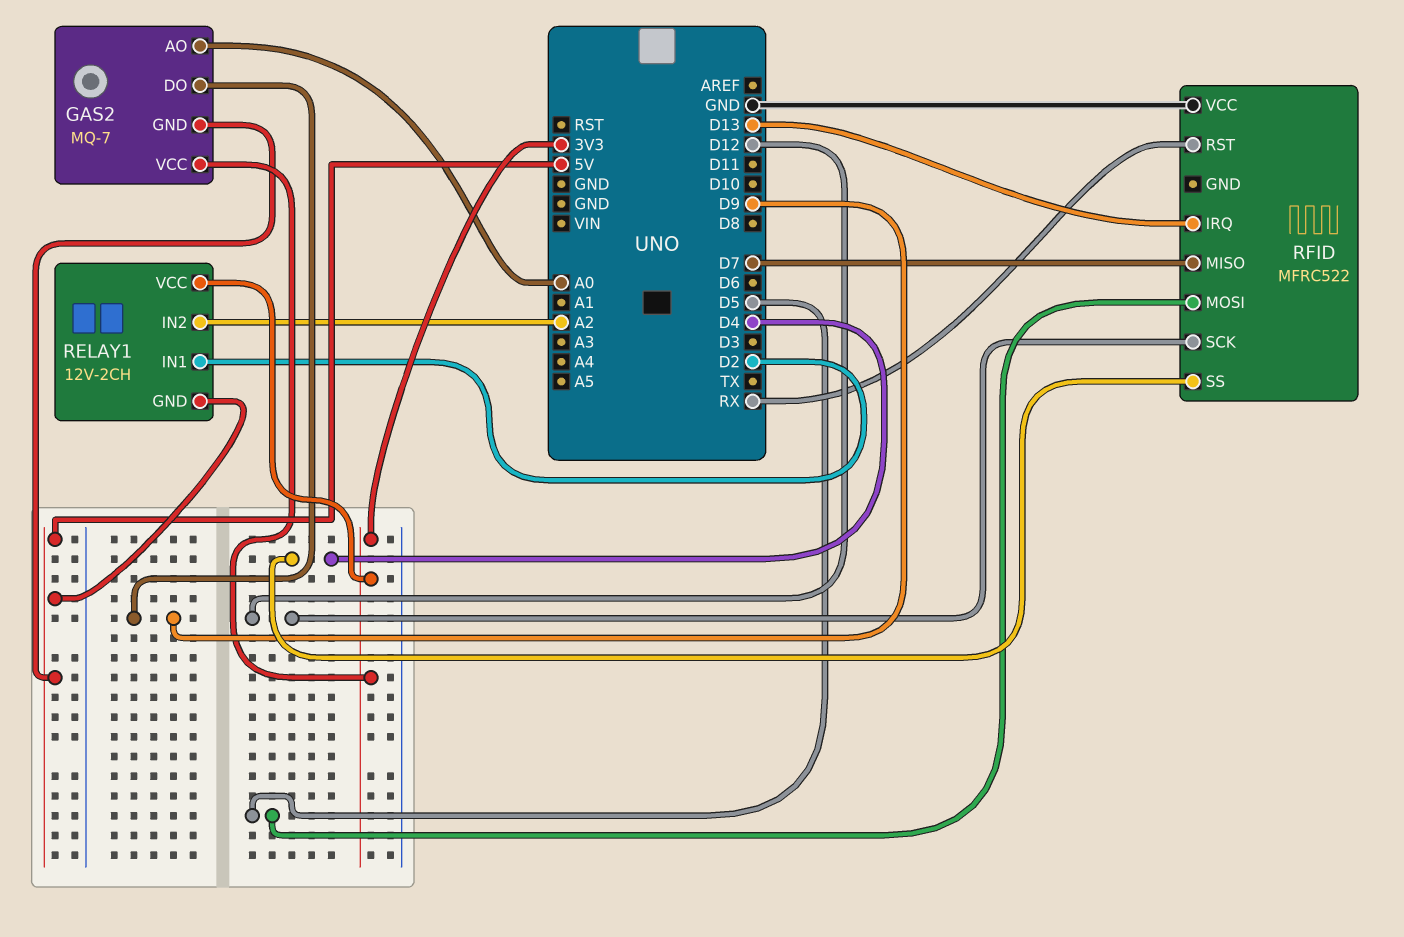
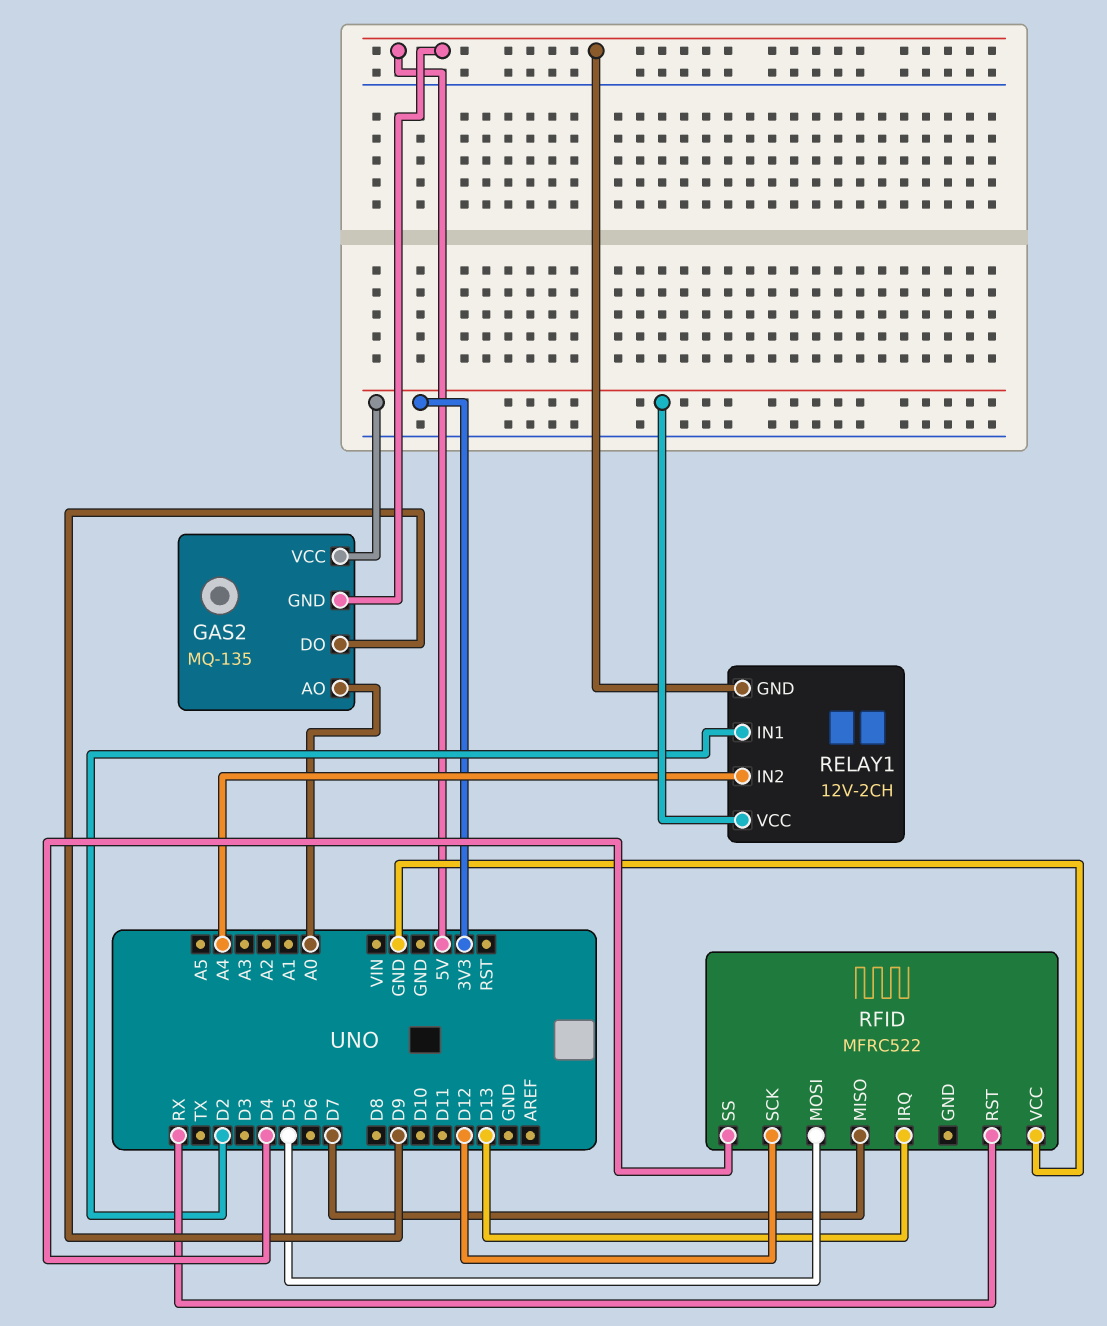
GAS2: MQ-7 -> MQ-135
RELAY1 pin IN2: A2 -> A4

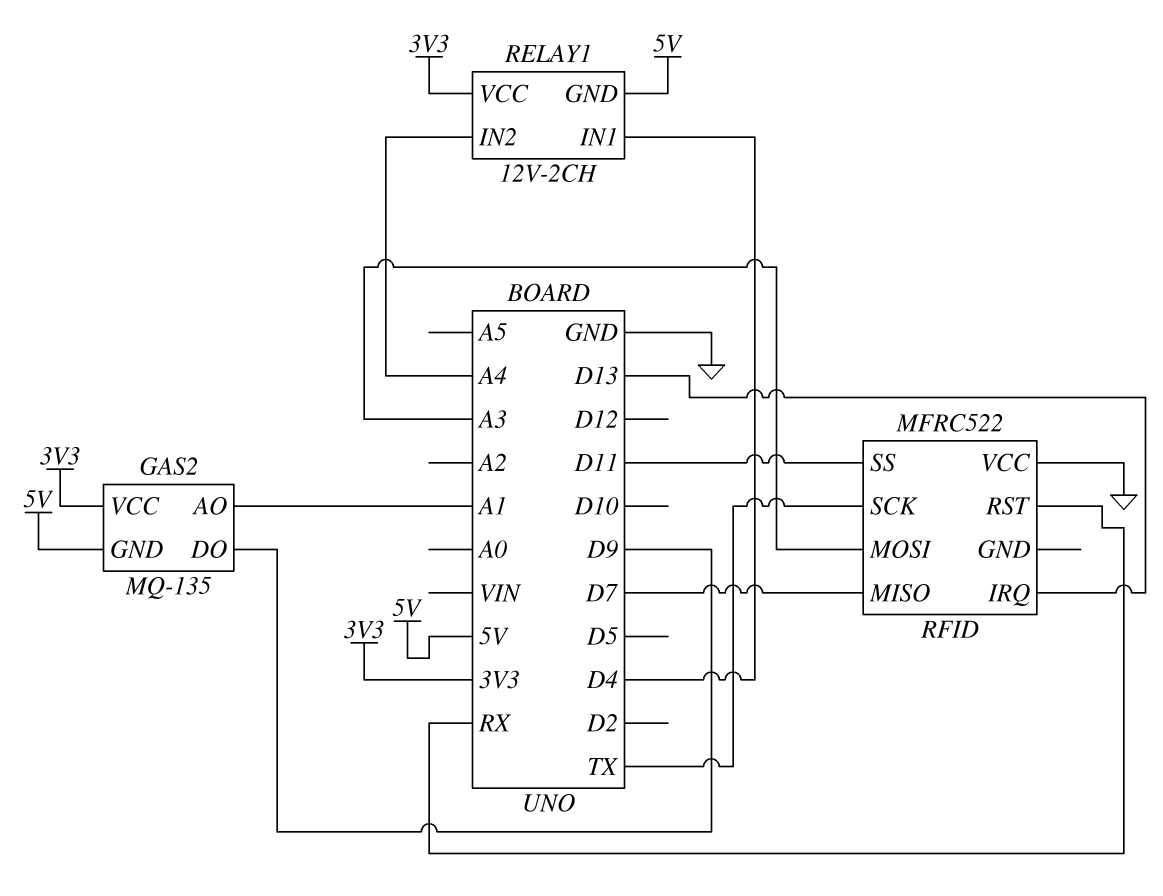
GAS2 pin AO: A0 -> A1
RELAY1 pin IN1: D2 -> D4
RFID pin MOSI: D5 -> A3
RFID pin SCK: D12 -> TX
RFID pin SS: D4 -> D11

